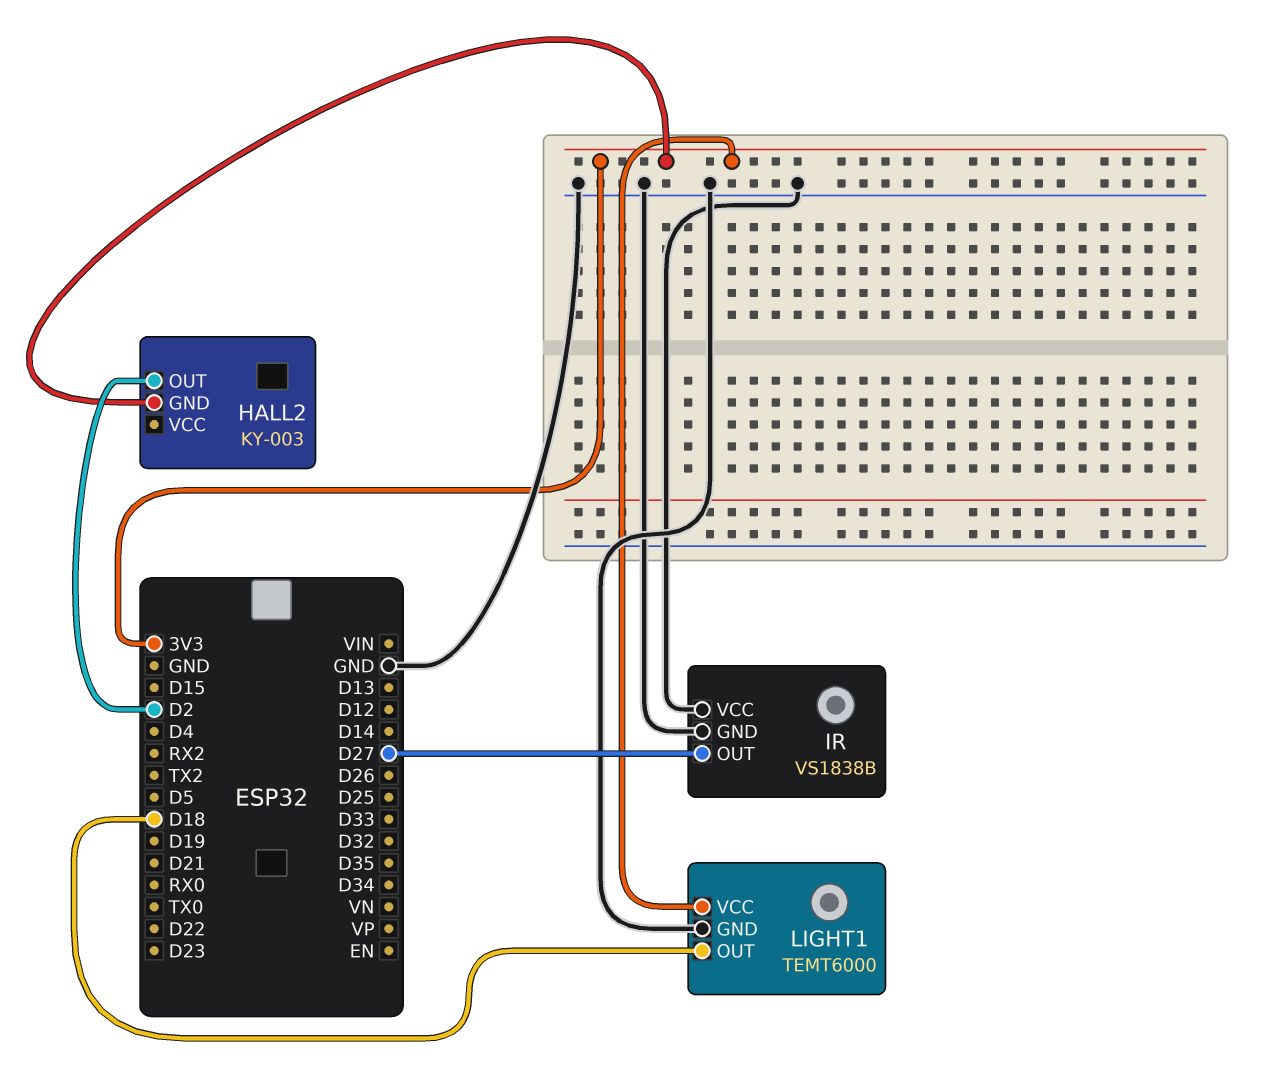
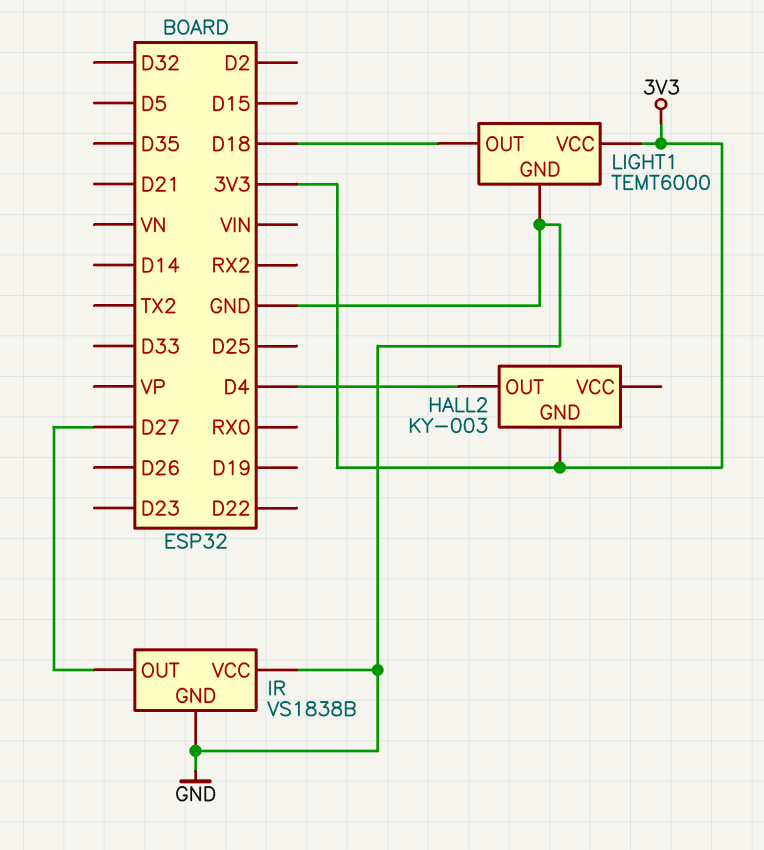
HALL2 pin OUT: D2 -> D4

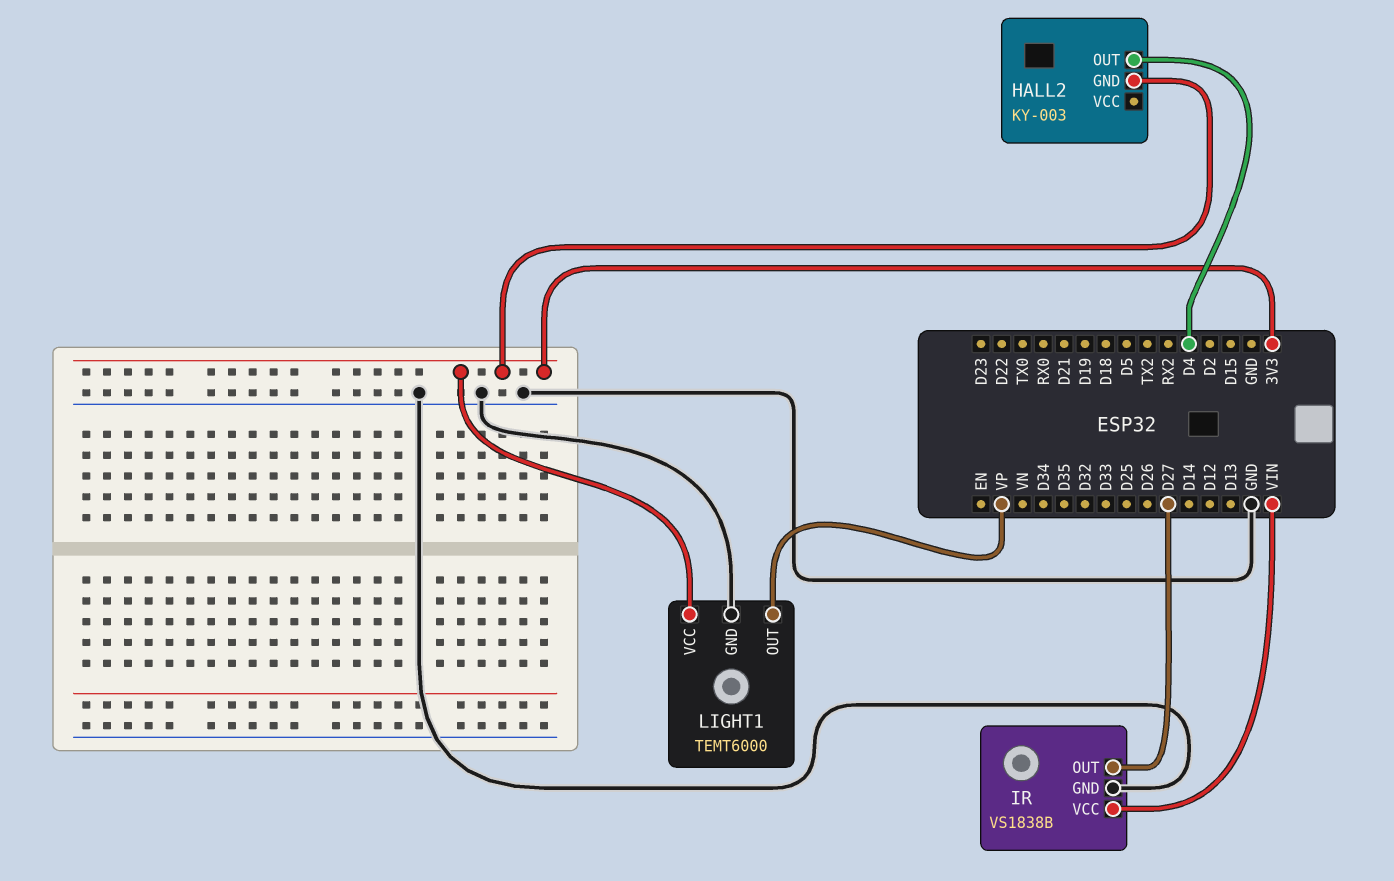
IR pin VCC: GND -> VIN
LIGHT1 pin OUT: D18 -> VP

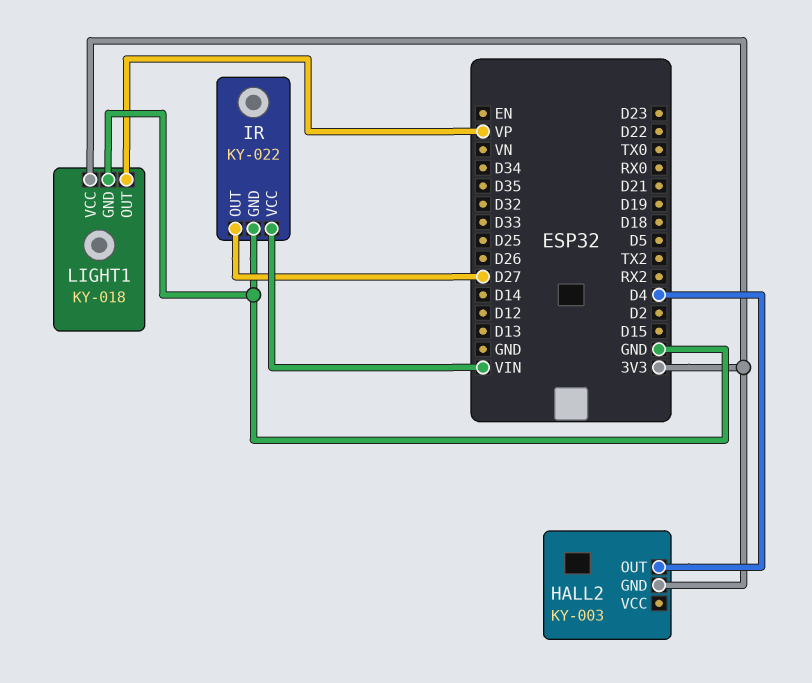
IR: VS1838B -> KY-022
LIGHT1: TEMT6000 -> KY-018

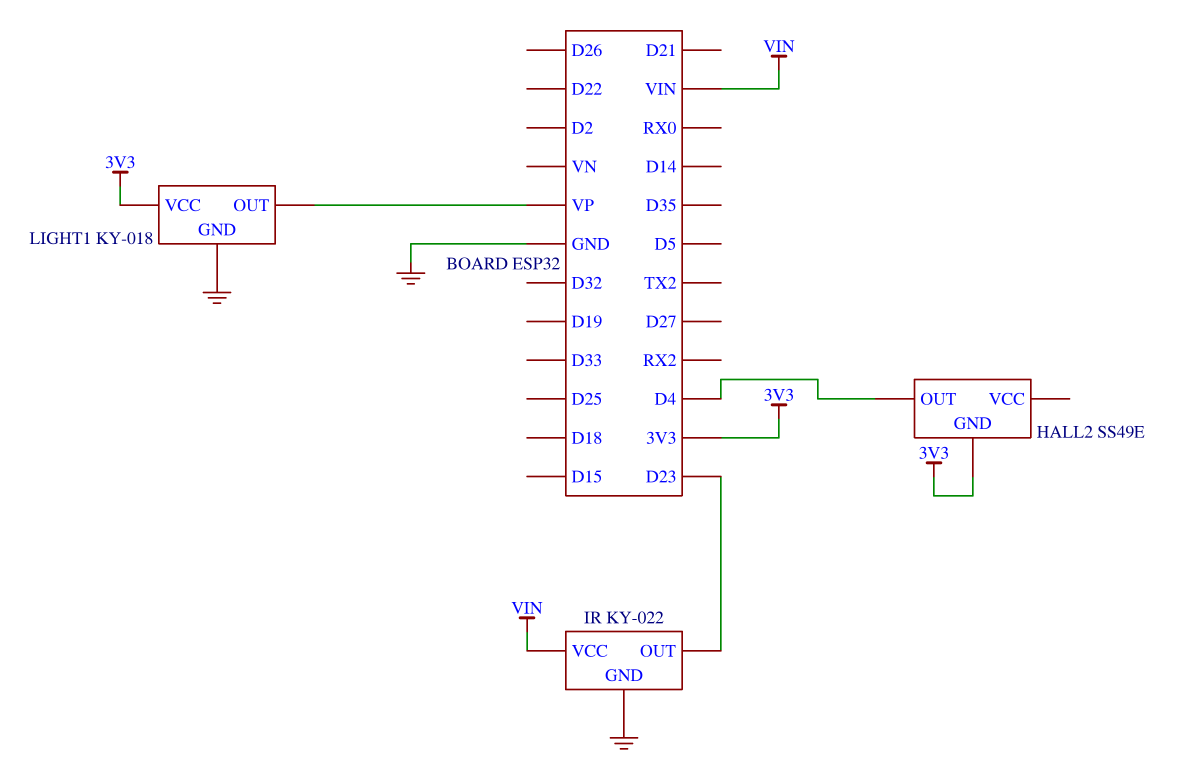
HALL2: KY-003 -> SS49E
IR pin OUT: D27 -> D23

